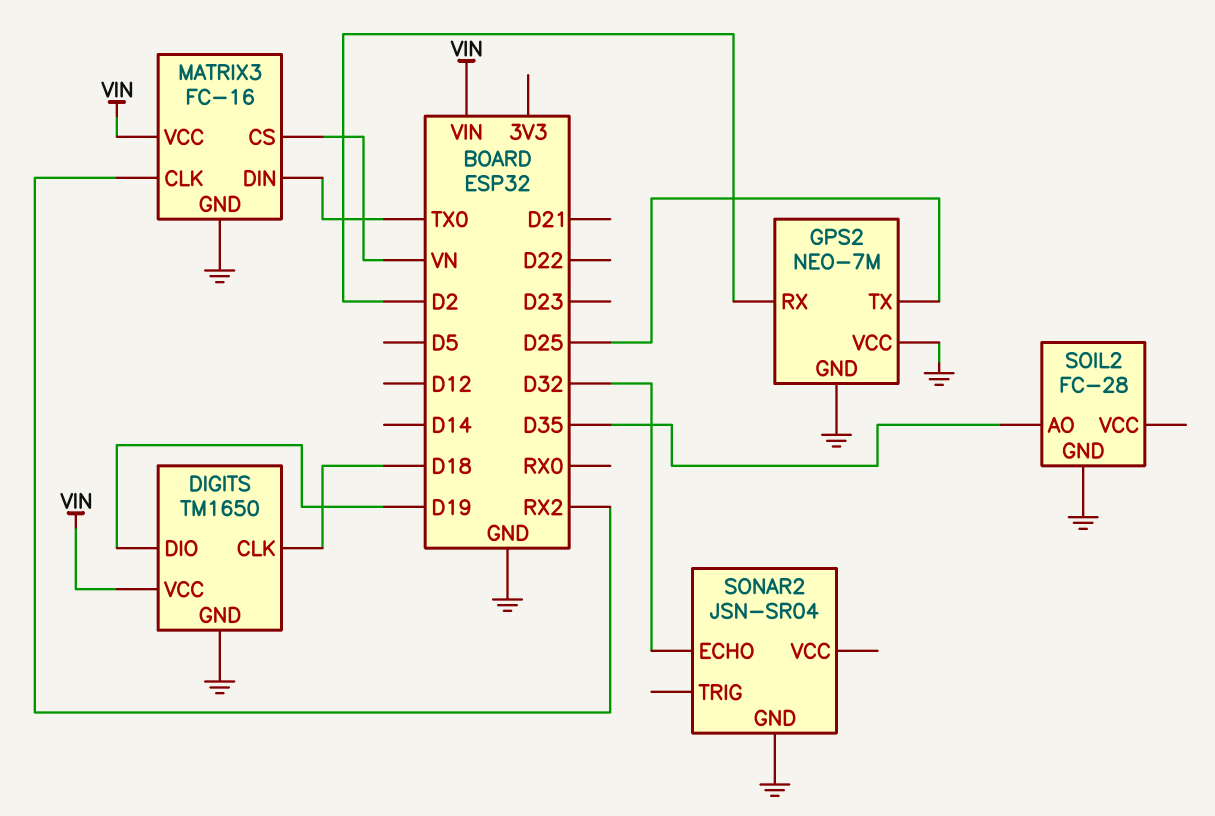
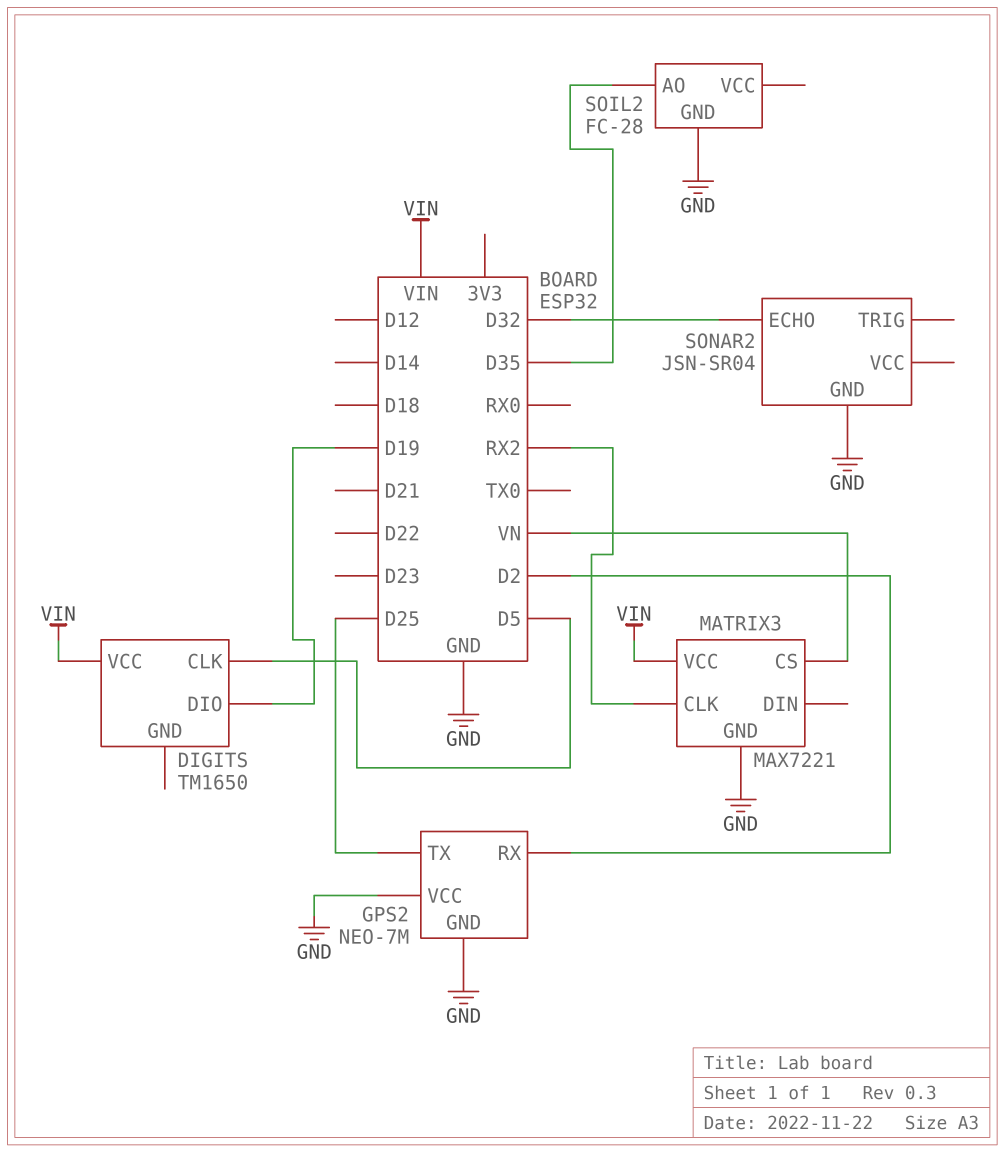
DIGITS pin CLK: D18 -> D5
DIGITS pin GND: GND -> none
MATRIX3: FC-16 -> MAX7221
MATRIX3 pin DIN: TX0 -> none

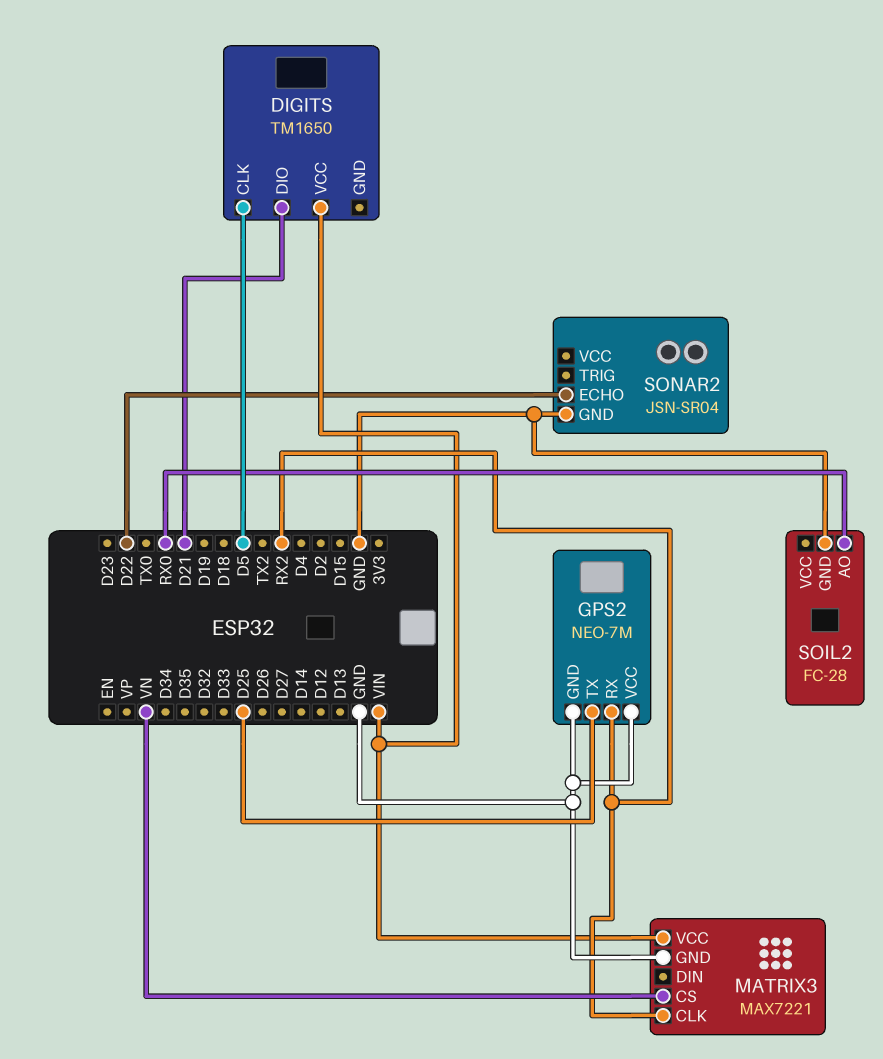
DIGITS pin DIO: D19 -> D21
GPS2 pin RX: D2 -> RX2
SOIL2 pin AO: D35 -> RX0
SONAR2 pin ECHO: D32 -> D22

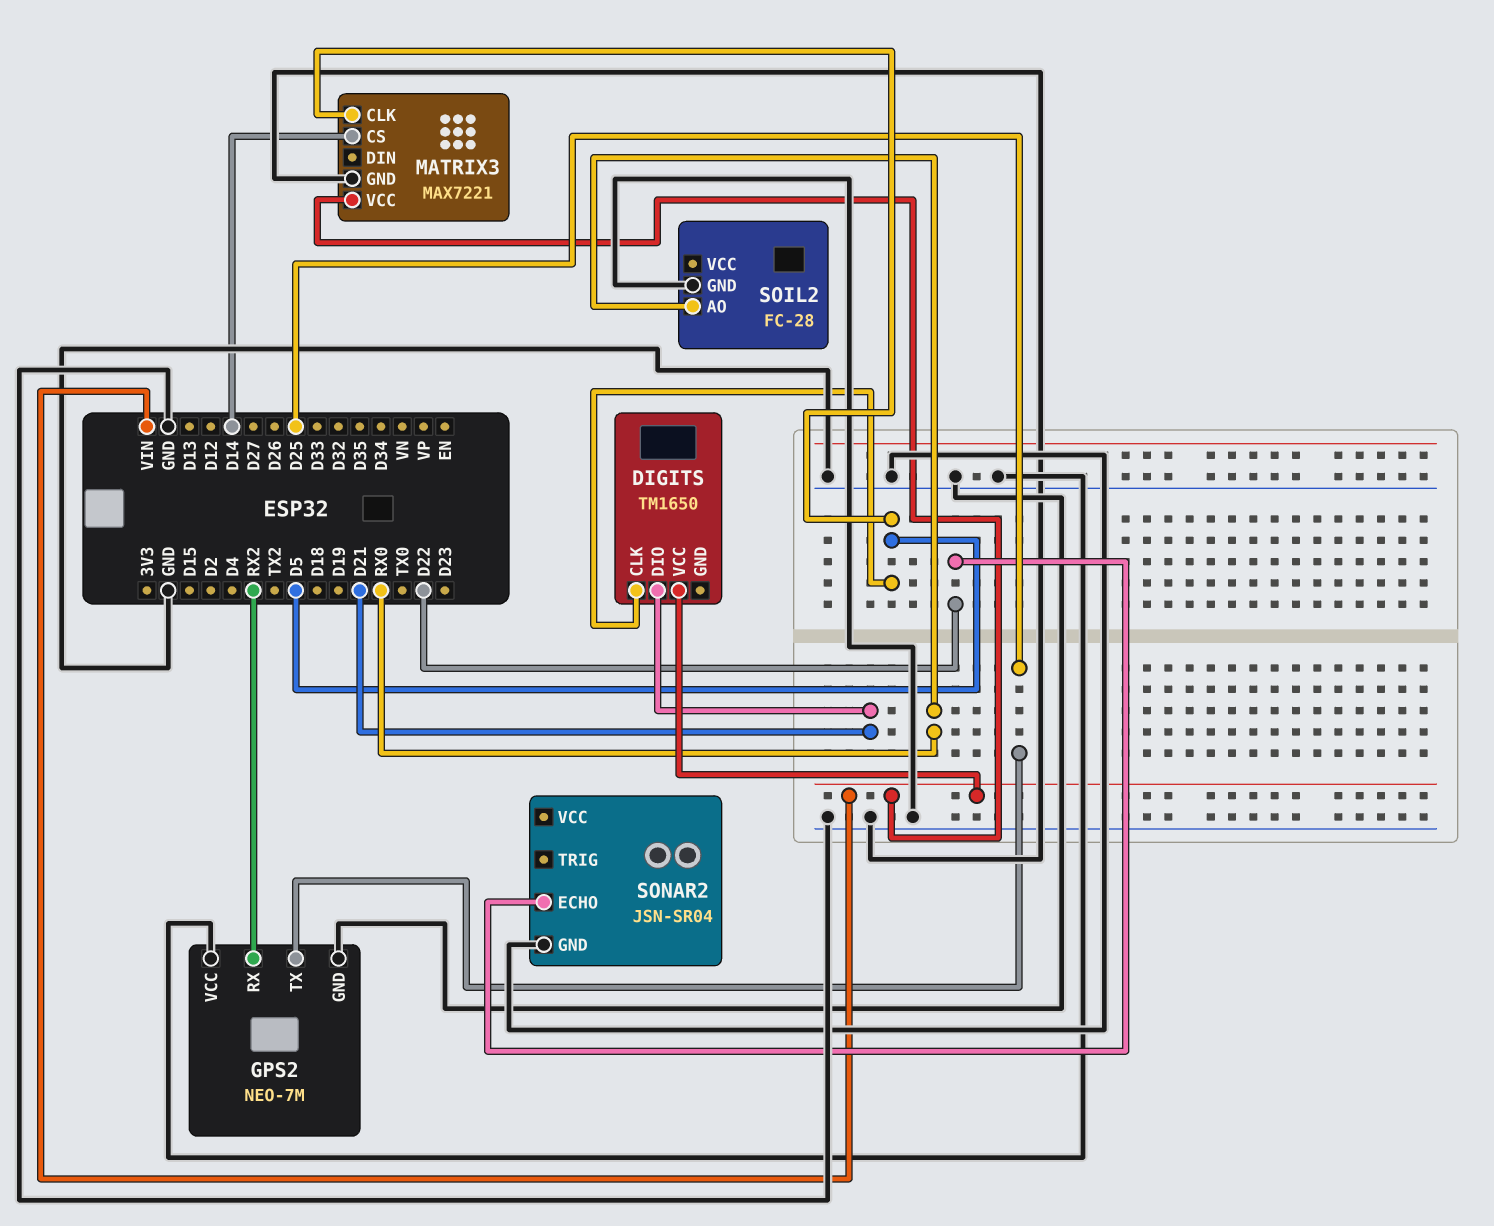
MATRIX3 pin CLK: RX2 -> D5
MATRIX3 pin CS: VN -> D14

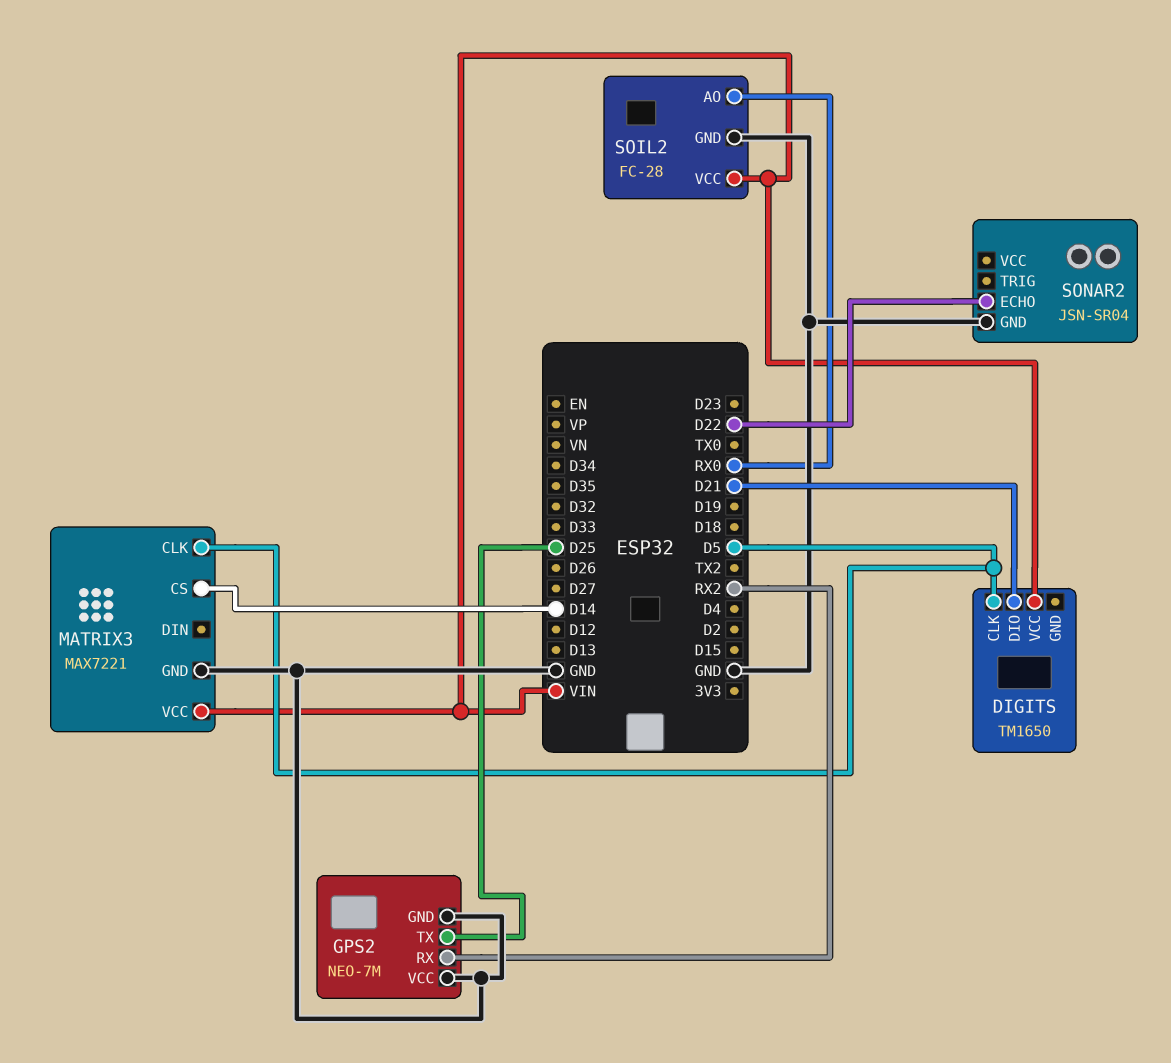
SOIL2 pin VCC: none -> VIN

